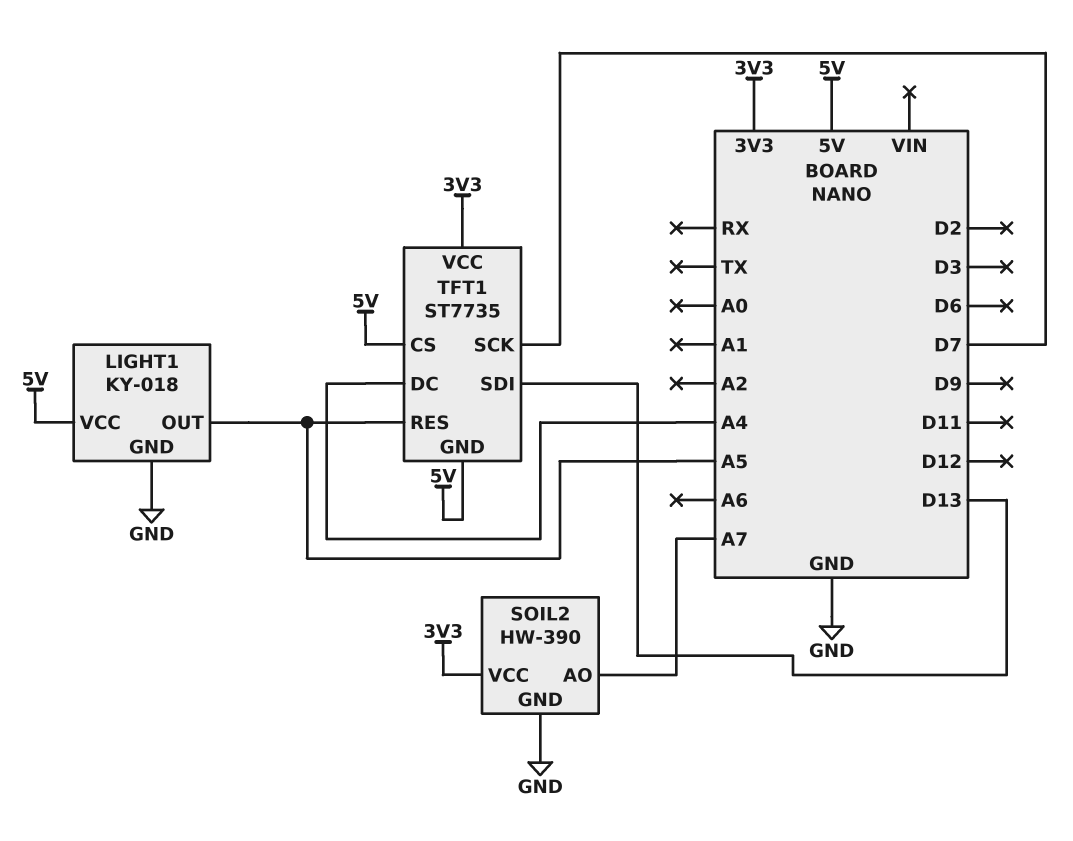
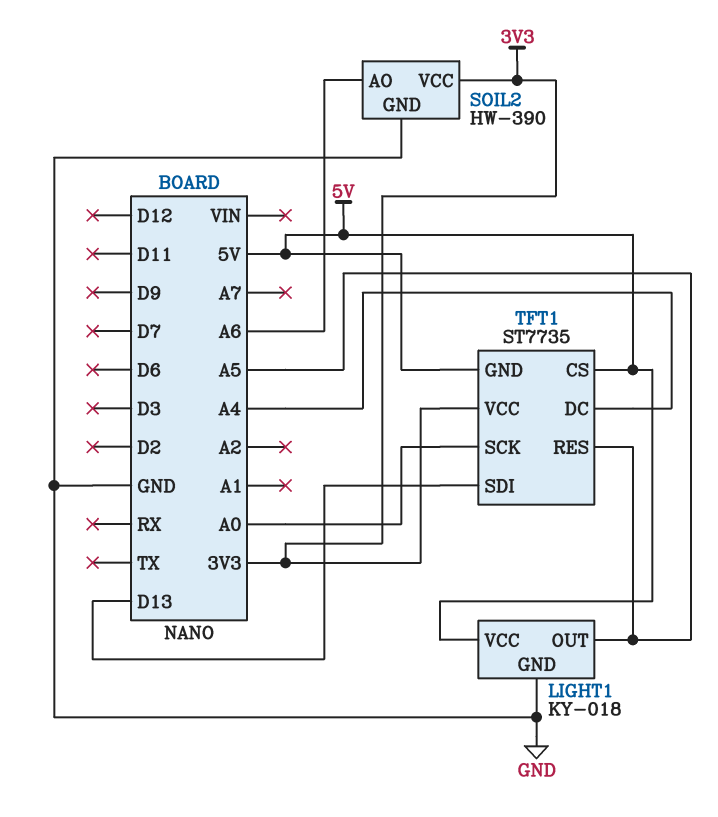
SOIL2 pin AO: A7 -> A6
TFT1 pin SCK: D7 -> A0

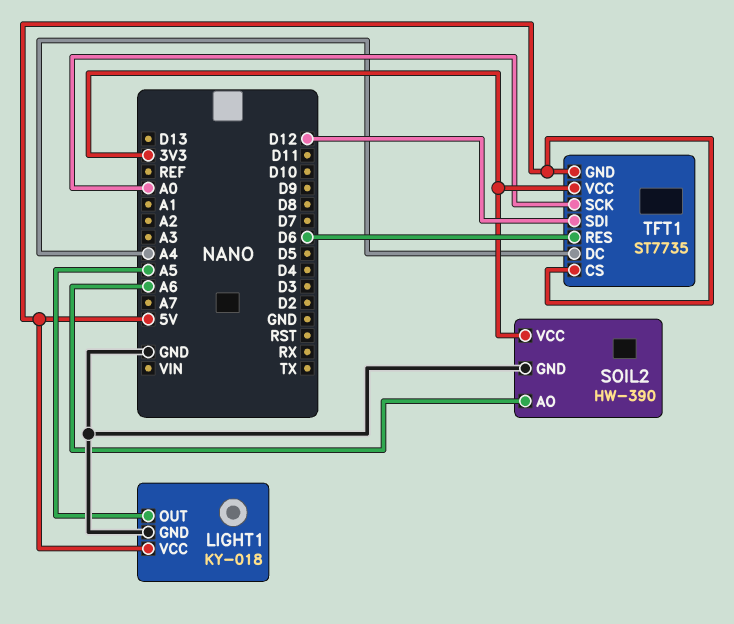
TFT1 pin RES: A5 -> D6
TFT1 pin SDI: D13 -> D12

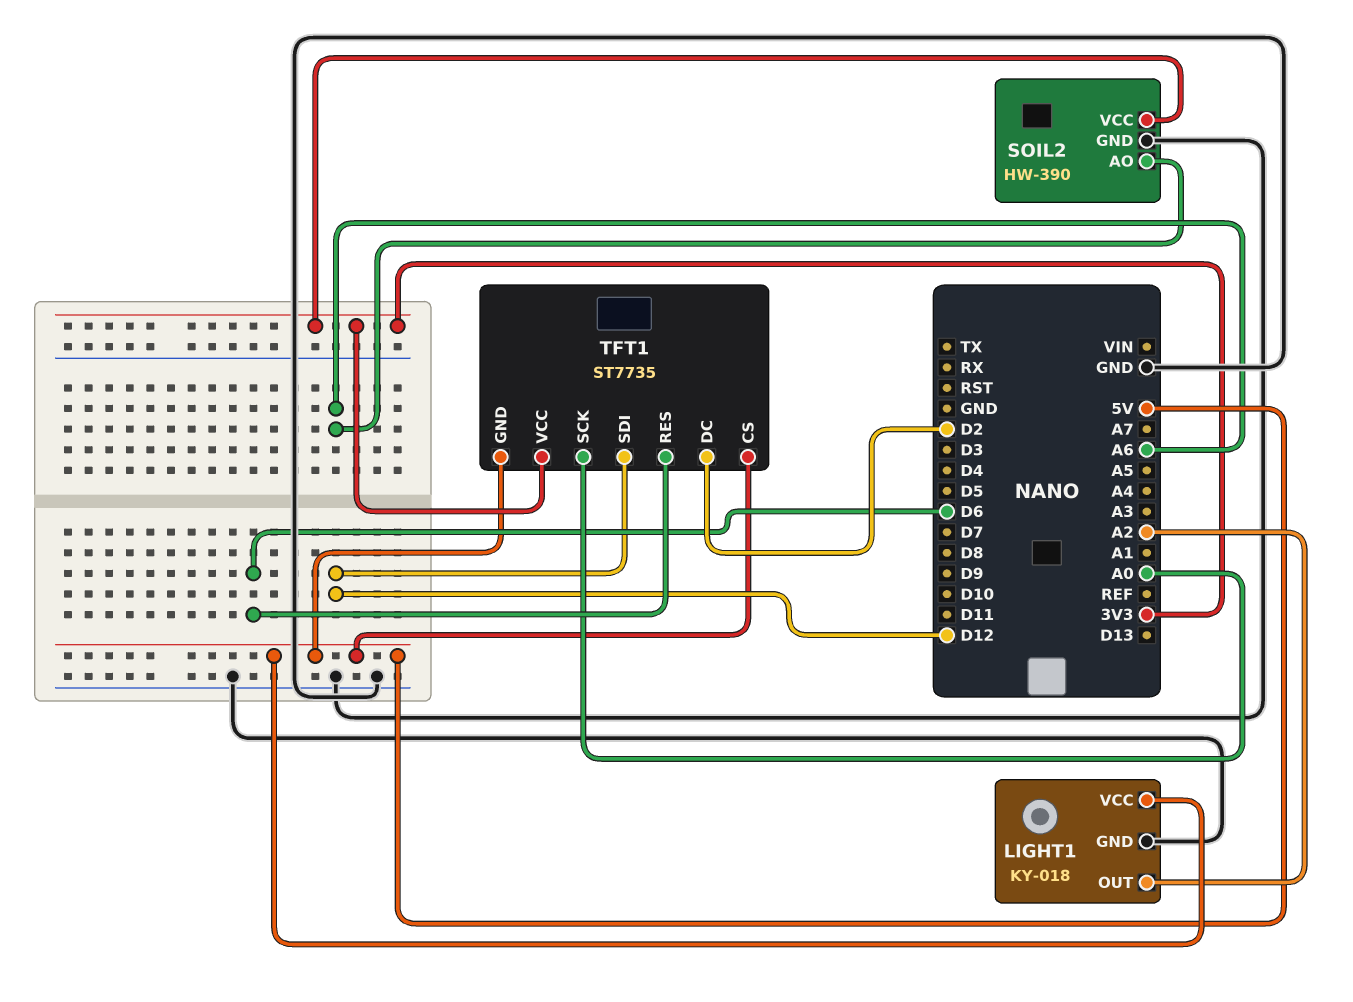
LIGHT1 pin OUT: A5 -> A2
TFT1 pin DC: A4 -> D2

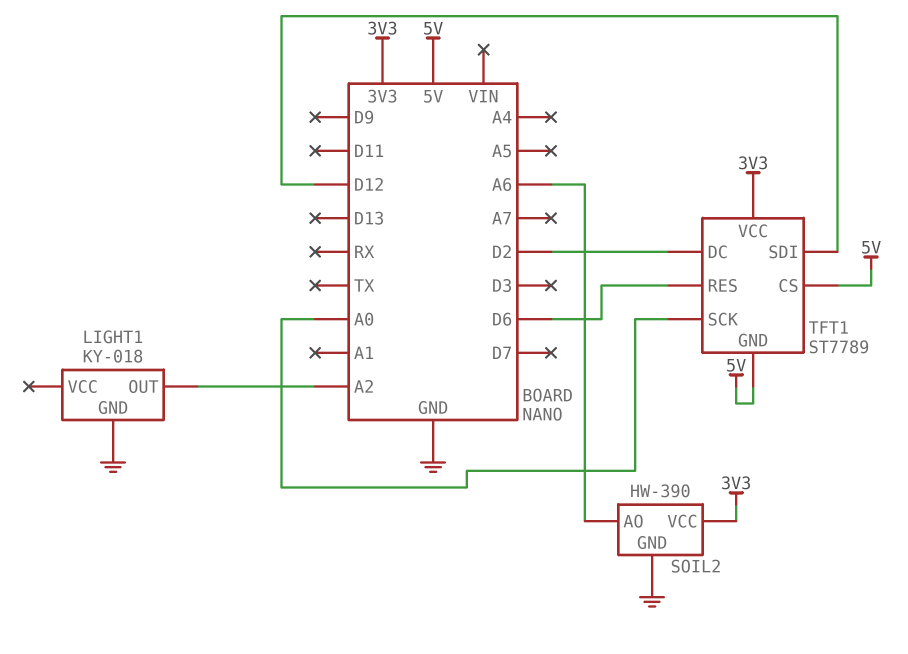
LIGHT1 pin VCC: 5V -> none
TFT1: ST7735 -> ST7789

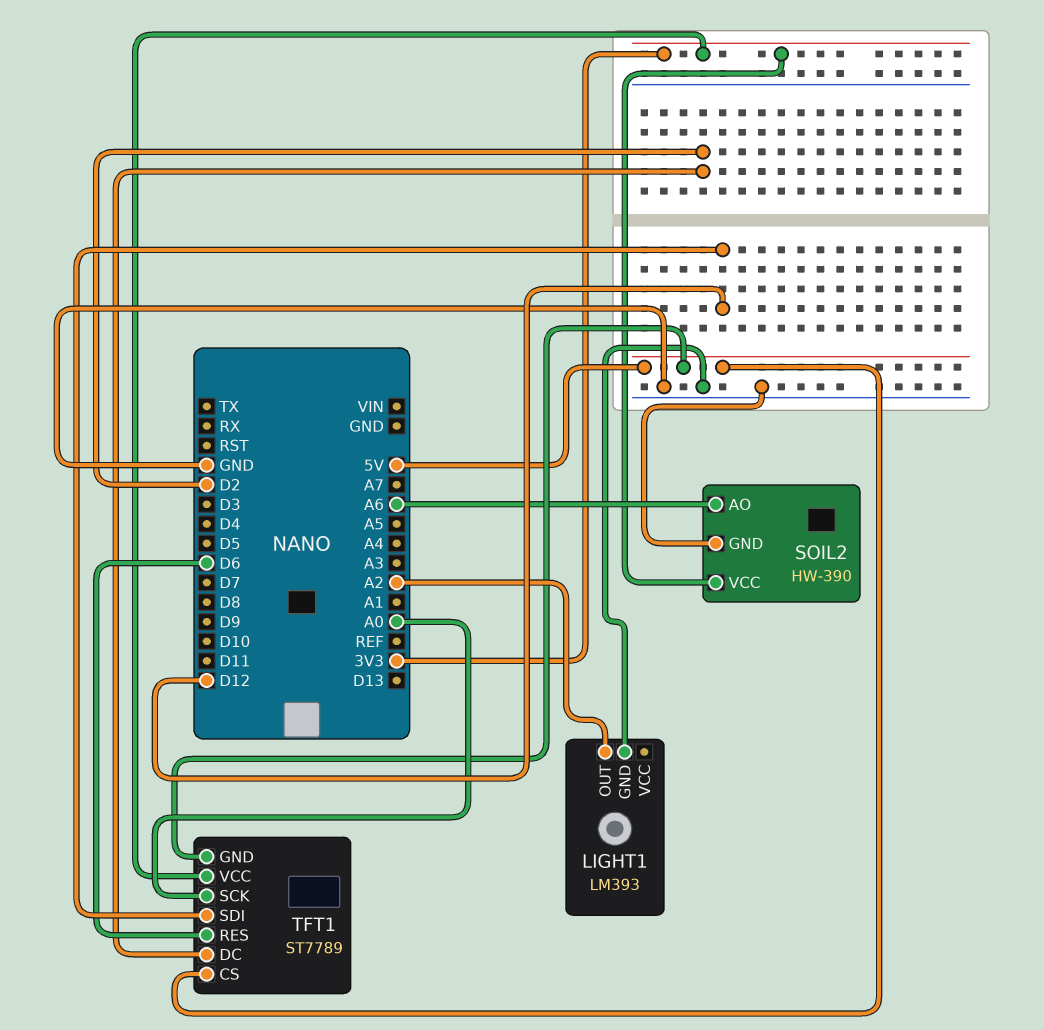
LIGHT1: KY-018 -> LM393

